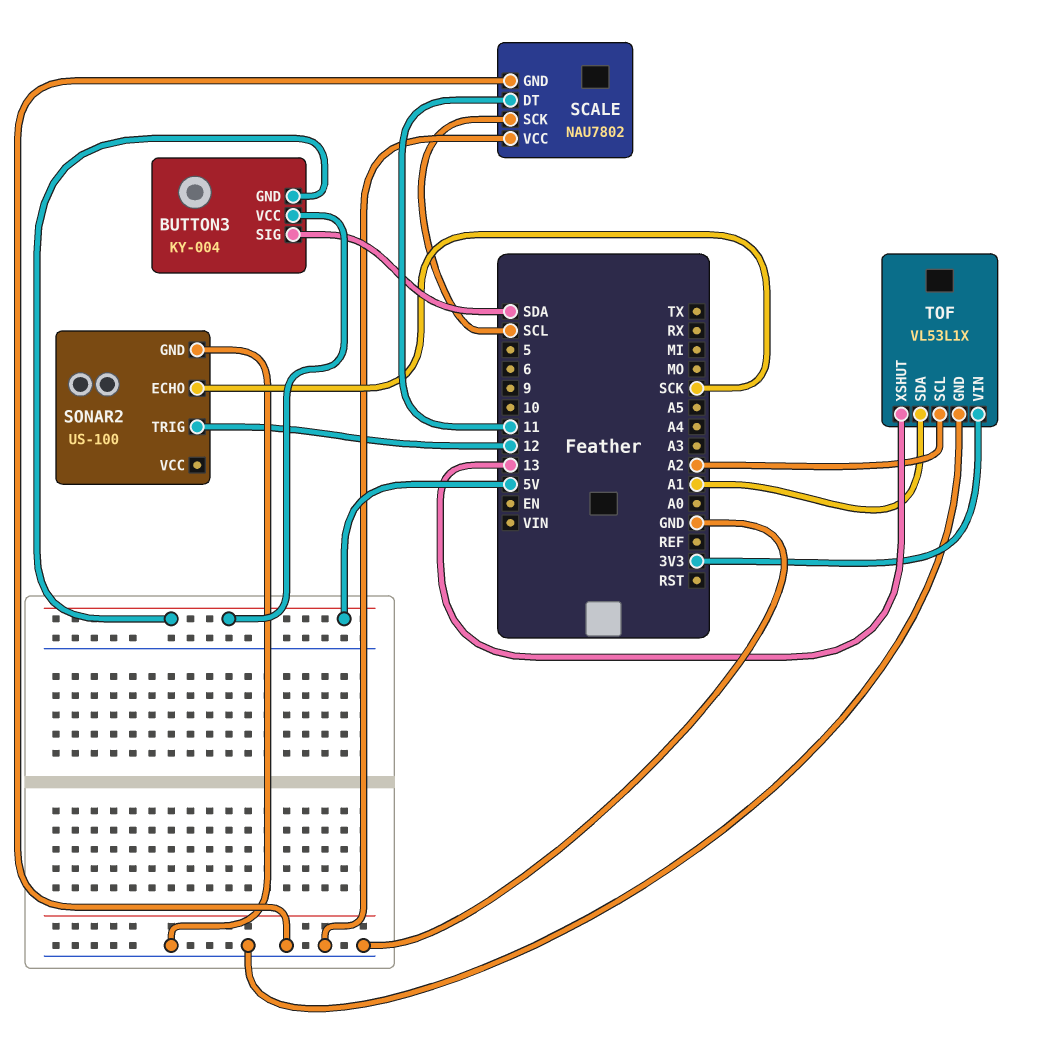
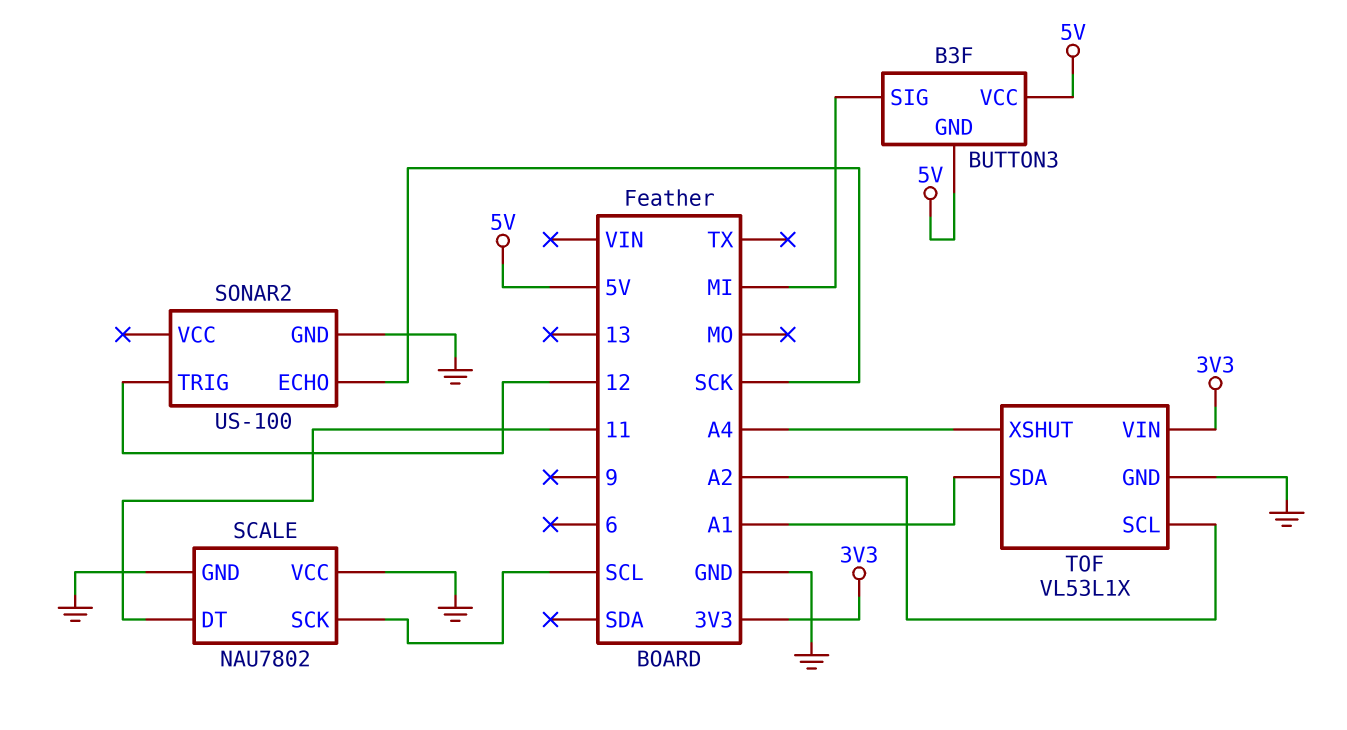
BUTTON3: KY-004 -> B3F
BUTTON3 pin SIG: SDA -> MI
TOF pin XSHUT: 13 -> A4

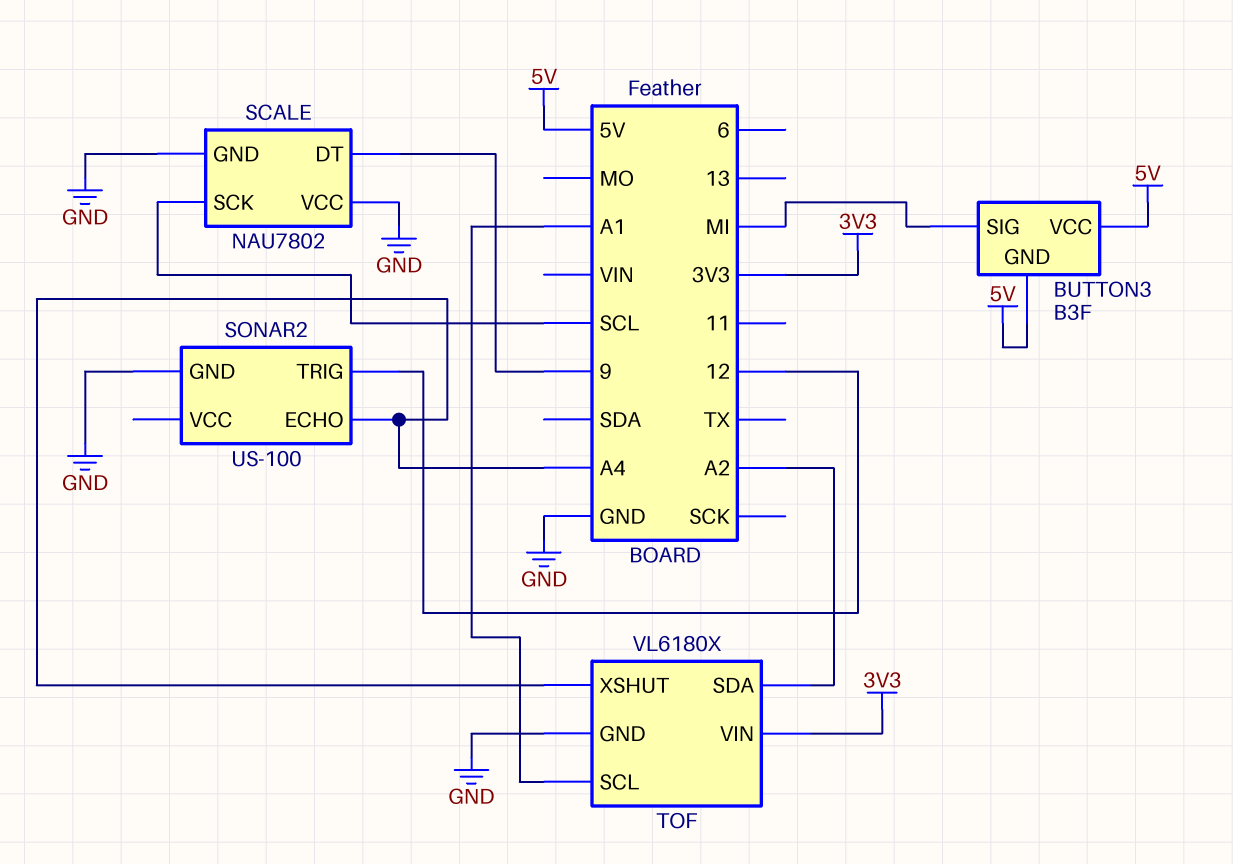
SCALE pin DT: 11 -> 9
SONAR2 pin ECHO: SCK -> A4
TOF: VL53L1X -> VL6180X
TOF pin SCL: A2 -> A1
TOF pin SDA: A1 -> A2

